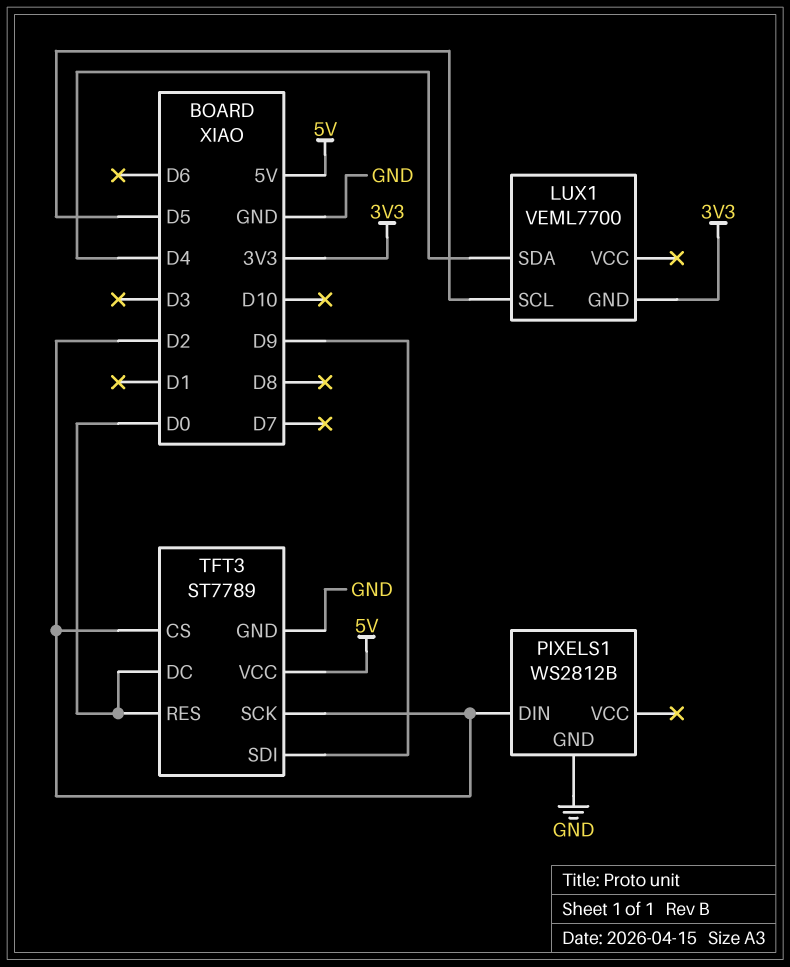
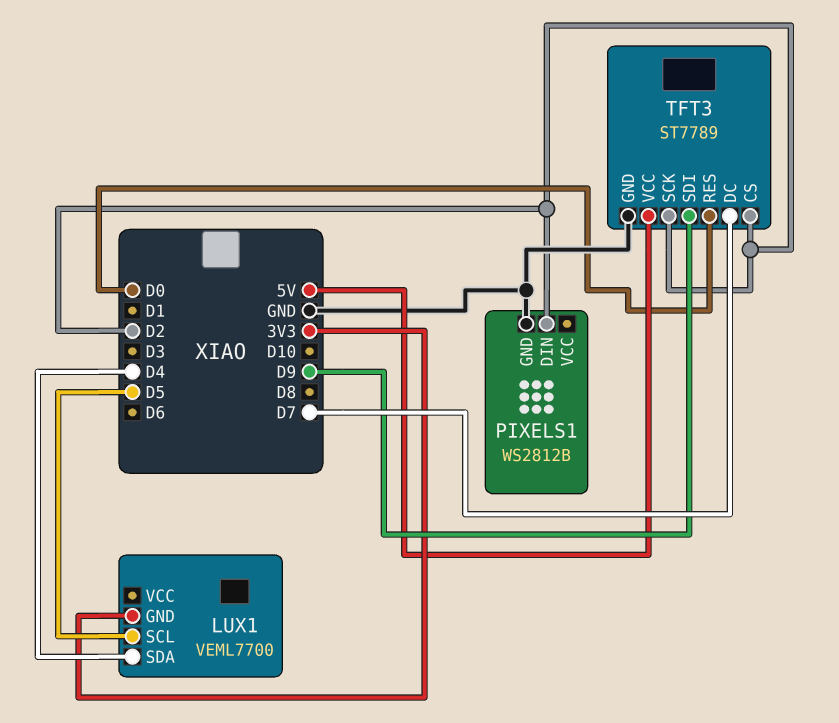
TFT3 pin DC: D0 -> D7

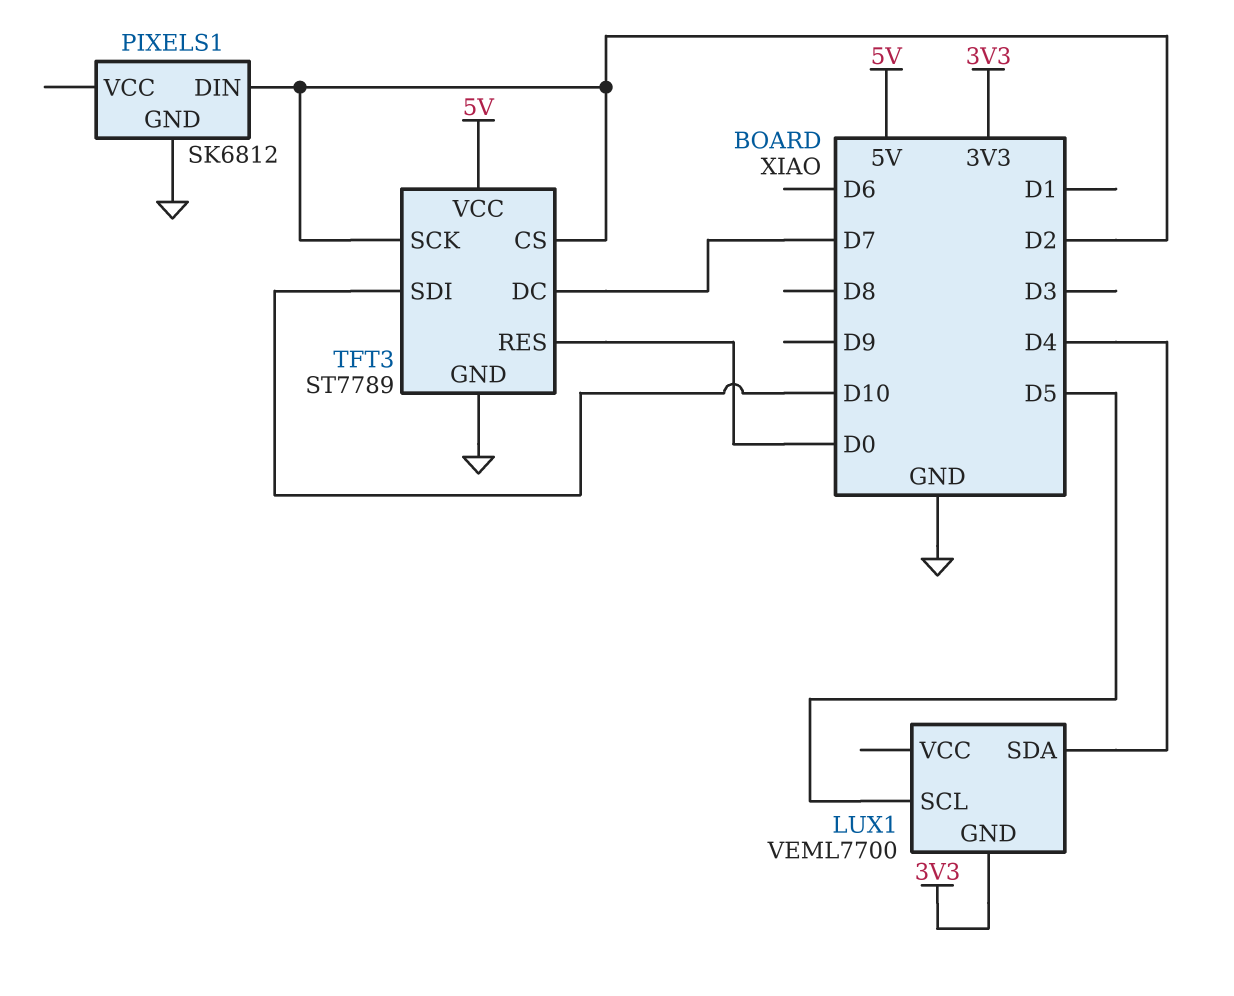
PIXELS1: WS2812B -> SK6812
TFT3 pin SDI: D9 -> D10

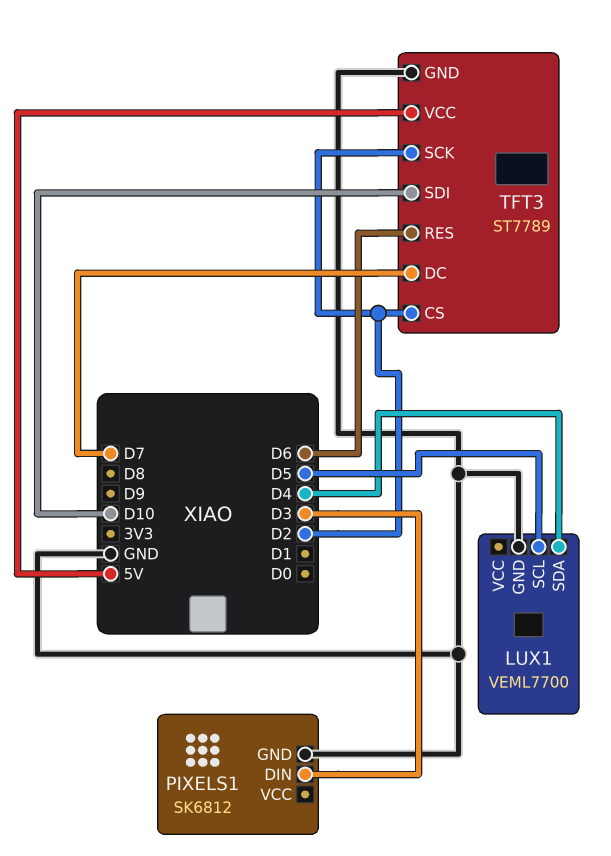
LUX1 pin GND: 3V3 -> GND
PIXELS1 pin DIN: D2 -> D3
TFT3 pin RES: D0 -> D6

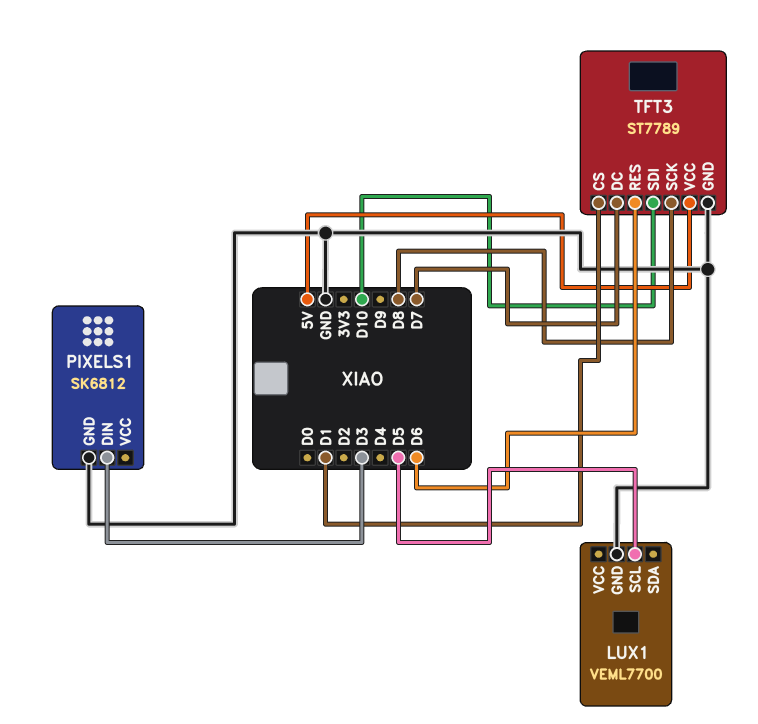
LUX1 pin SDA: D4 -> none
TFT3 pin CS: D2 -> D1
TFT3 pin SCK: D2 -> D8

